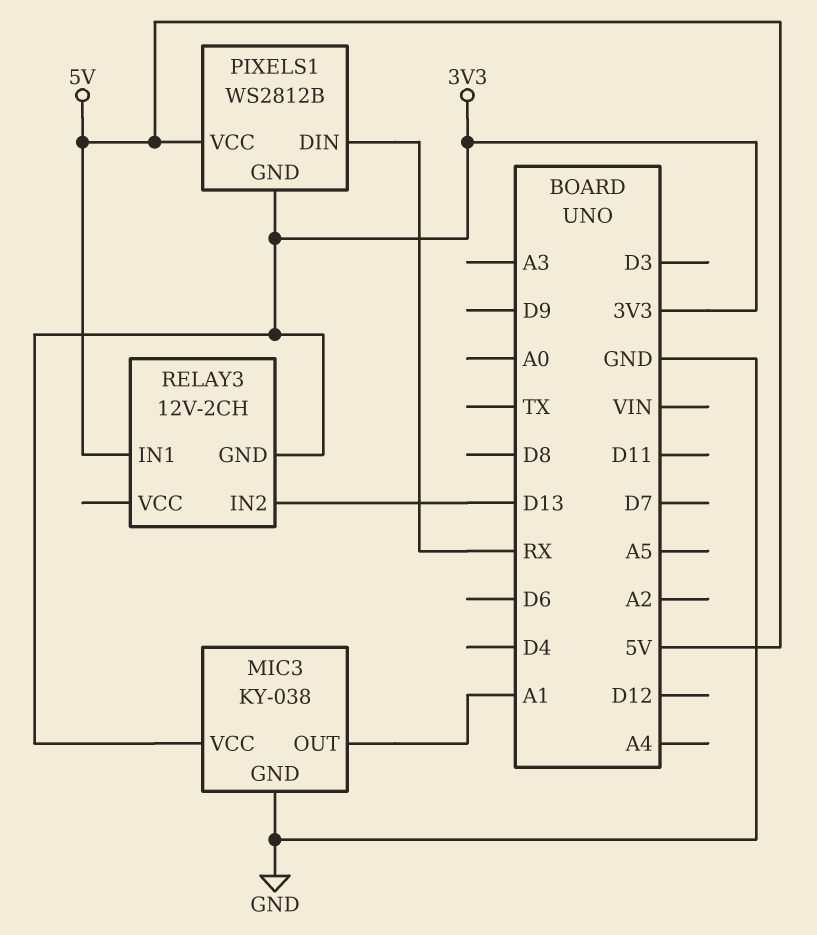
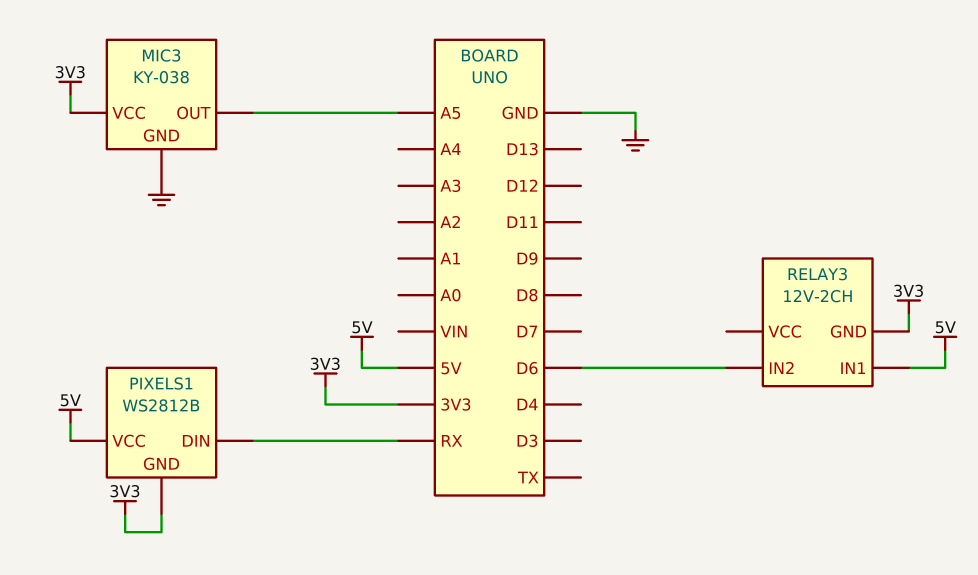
MIC3 pin OUT: A1 -> A5
RELAY3 pin IN2: D13 -> D6

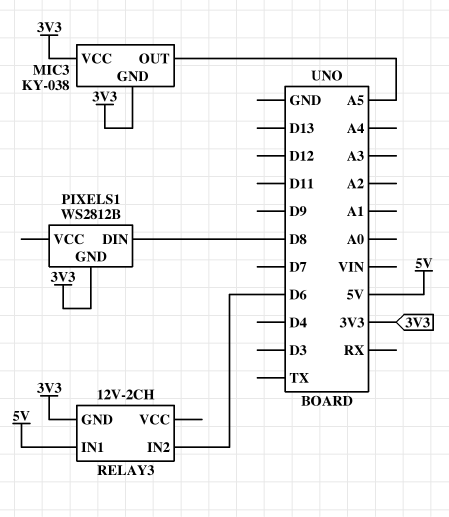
MIC3 pin GND: GND -> 3V3
PIXELS1 pin DIN: RX -> D8
PIXELS1 pin VCC: 5V -> none

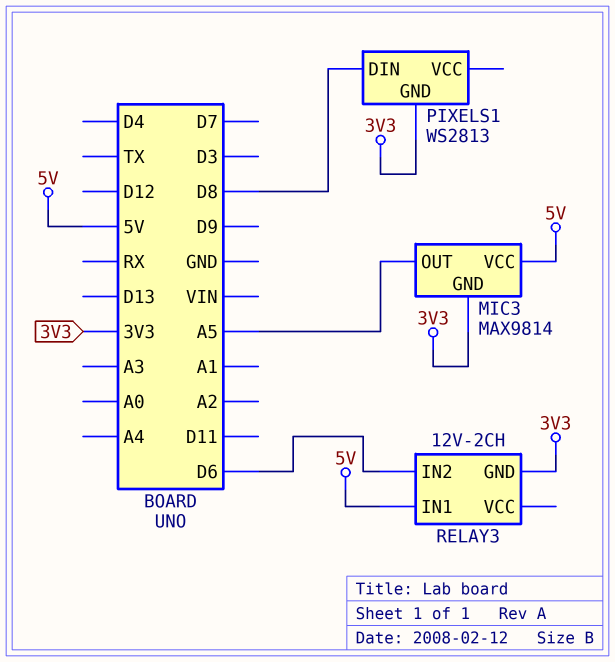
MIC3: KY-038 -> MAX9814
MIC3 pin VCC: 3V3 -> 5V
PIXELS1: WS2812B -> WS2813

